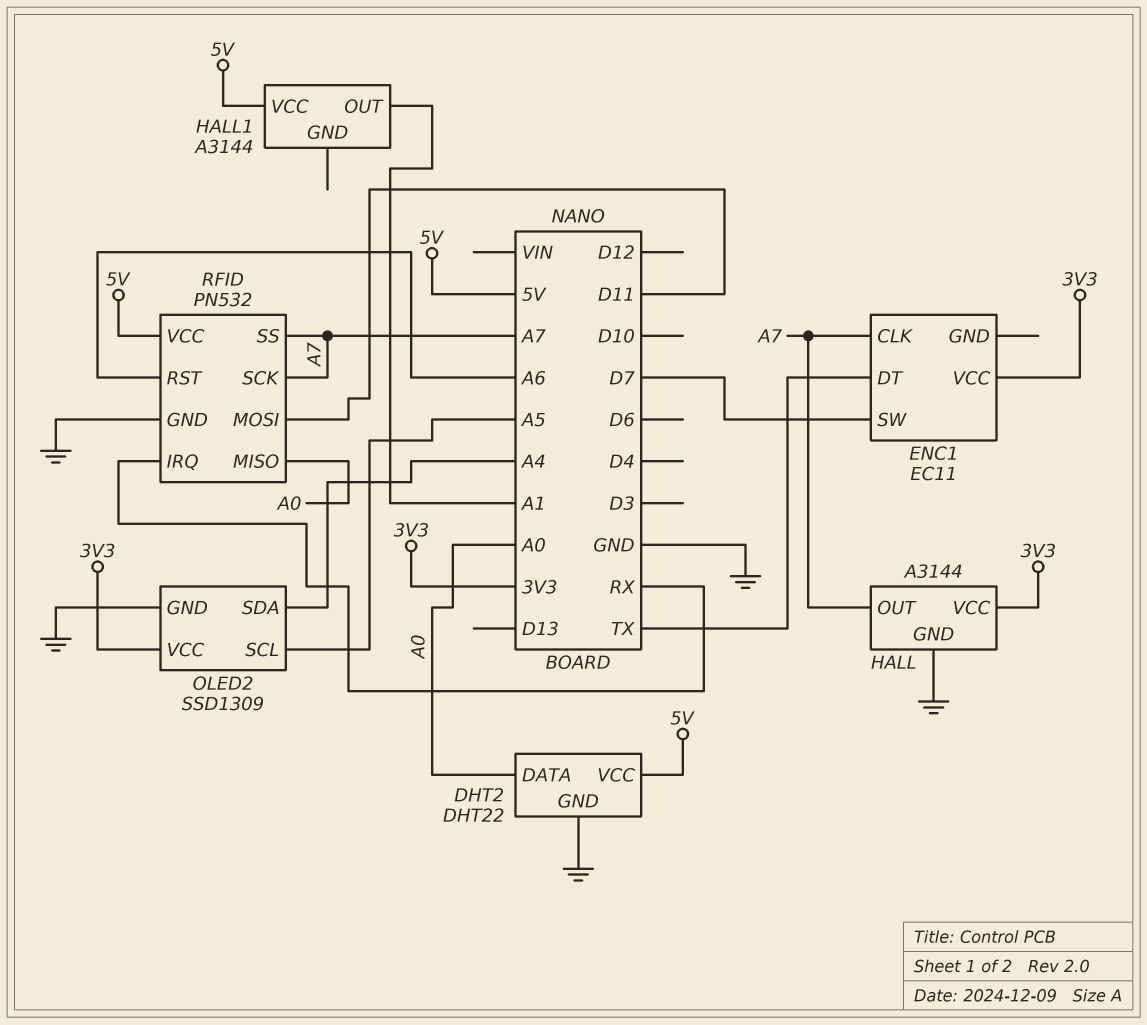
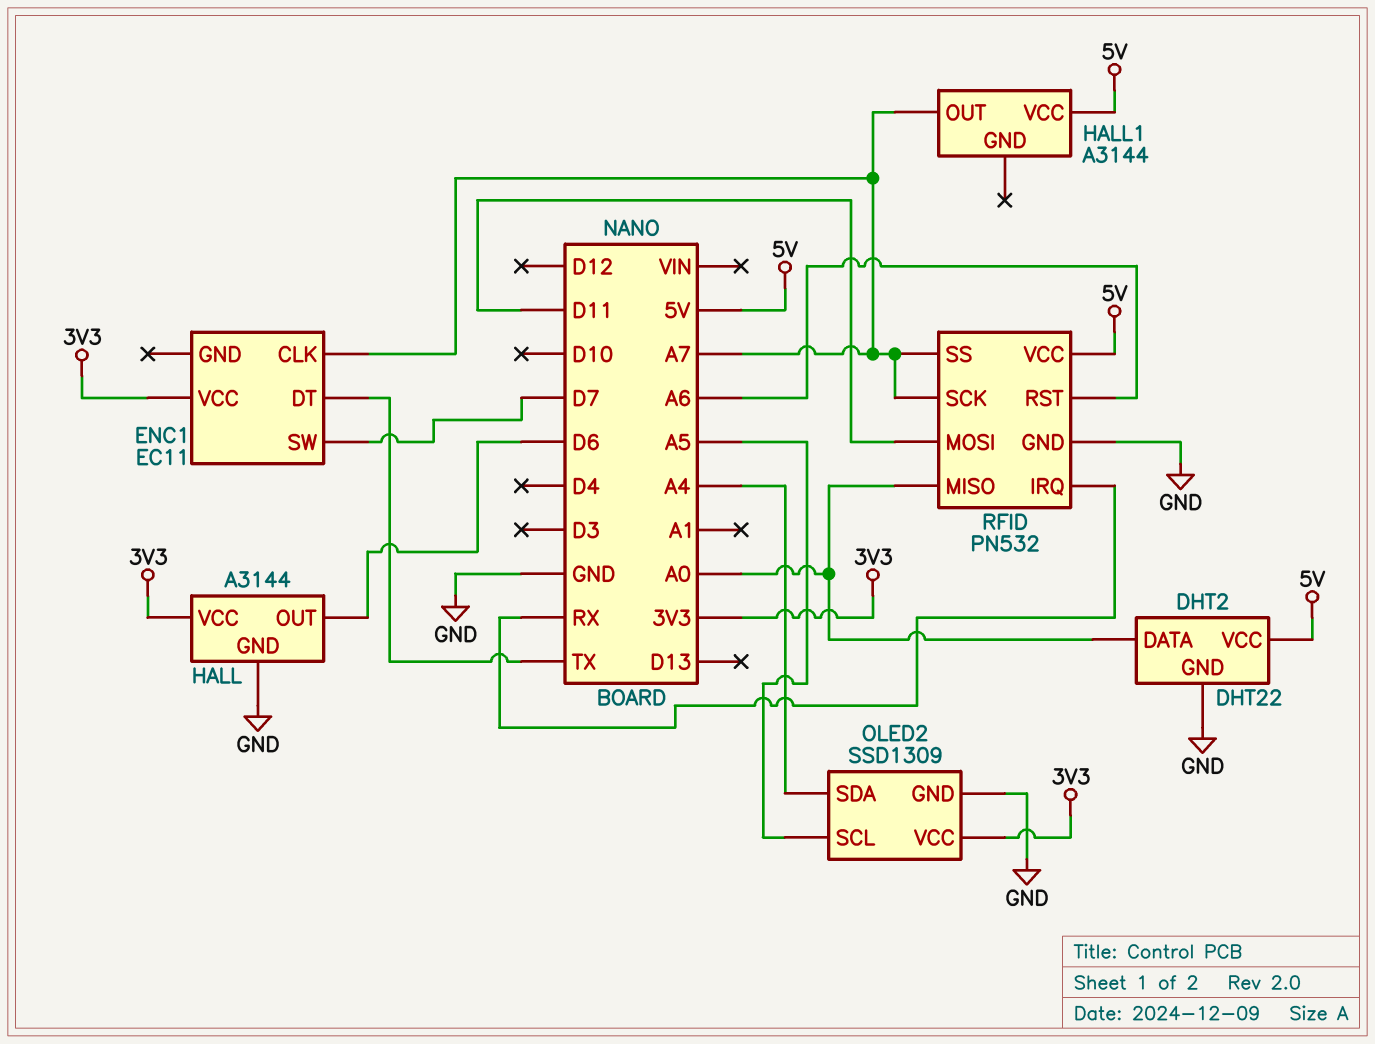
HALL pin OUT: A7 -> D6
HALL1 pin OUT: A1 -> A7

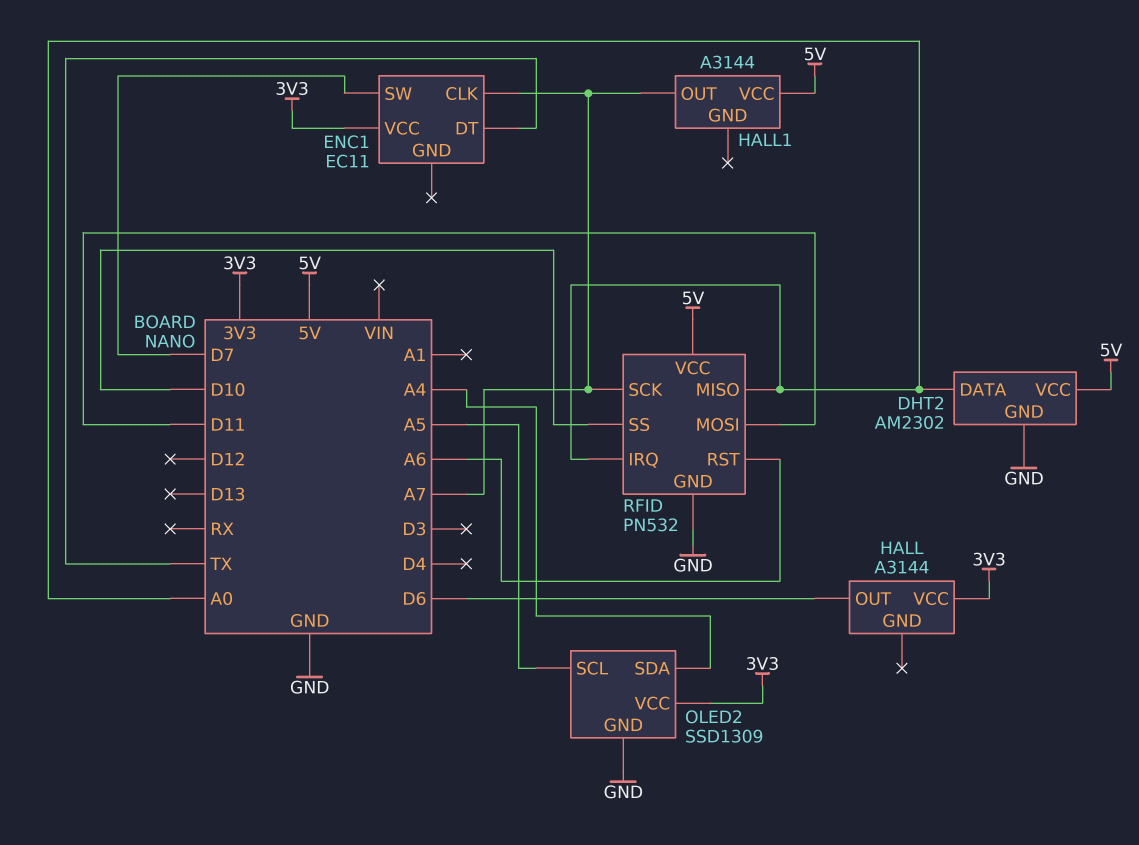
DHT2: DHT22 -> AM2302
HALL pin GND: GND -> none
RFID pin IRQ: RX -> A0
RFID pin SS: A7 -> D10

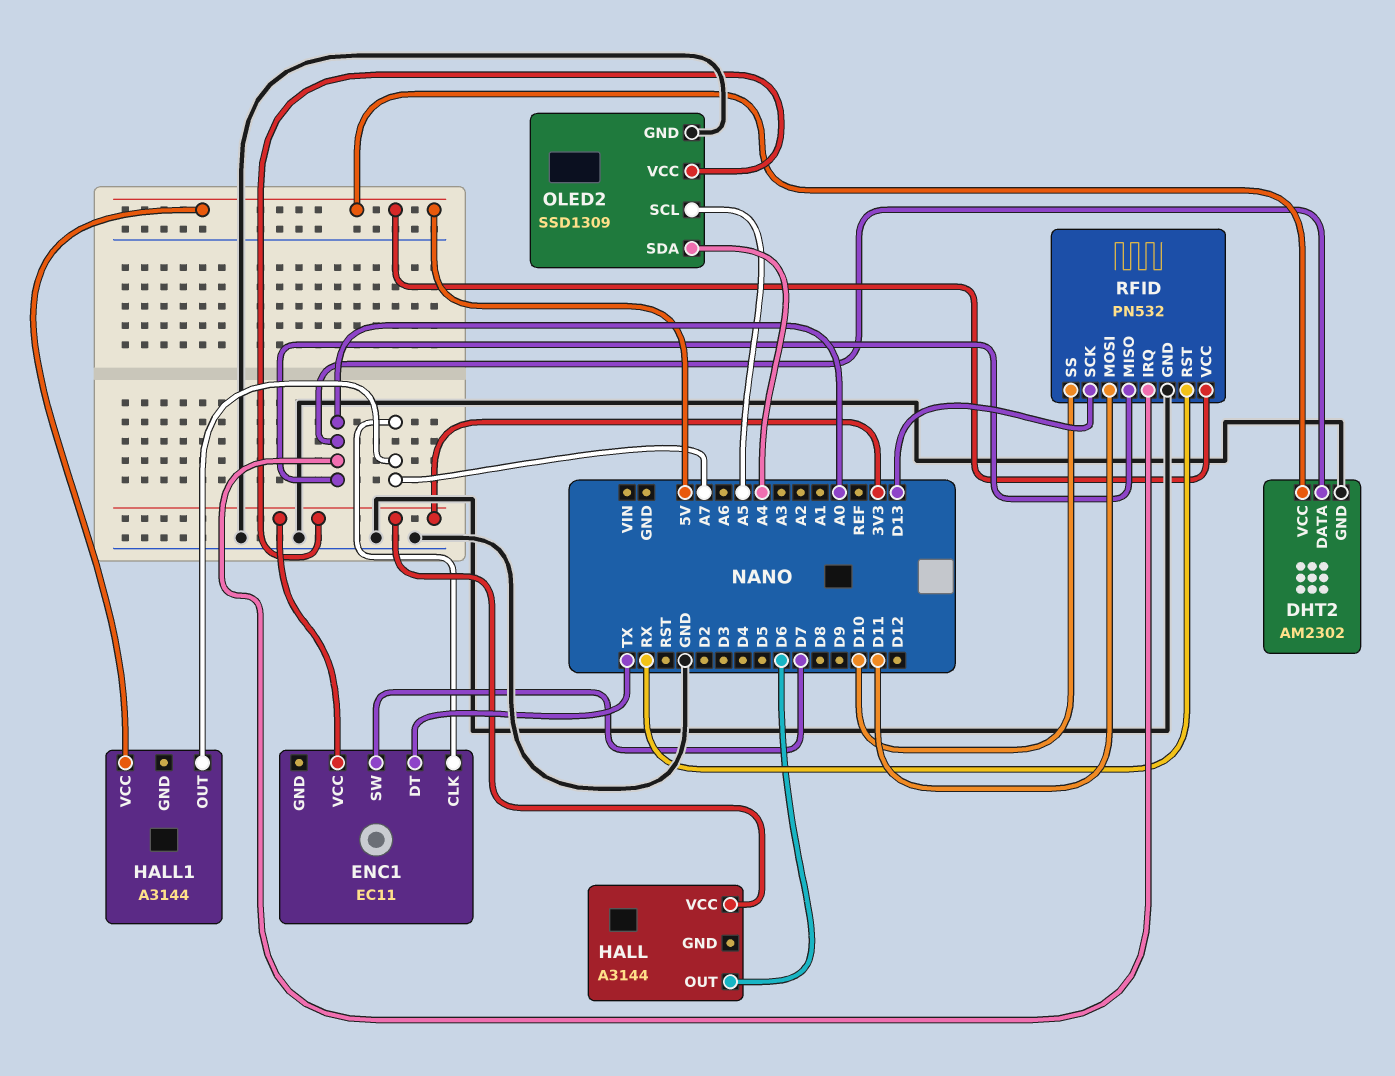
RFID pin RST: A6 -> RX
RFID pin SCK: A7 -> D13

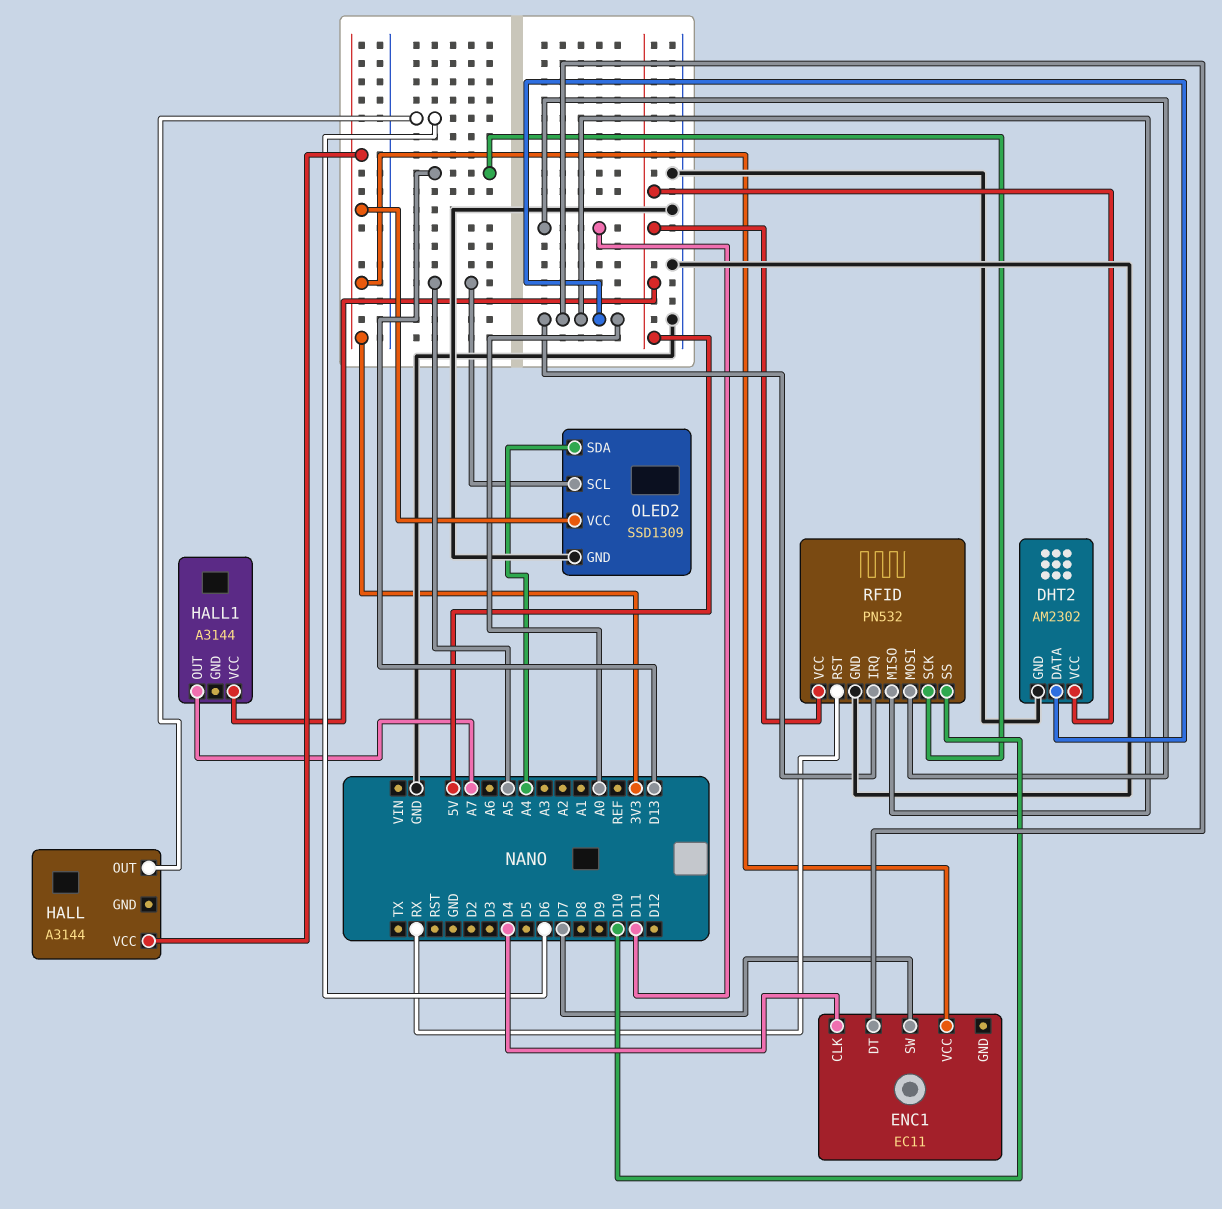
ENC1 pin CLK: A7 -> D4
ENC1 pin DT: TX -> A0

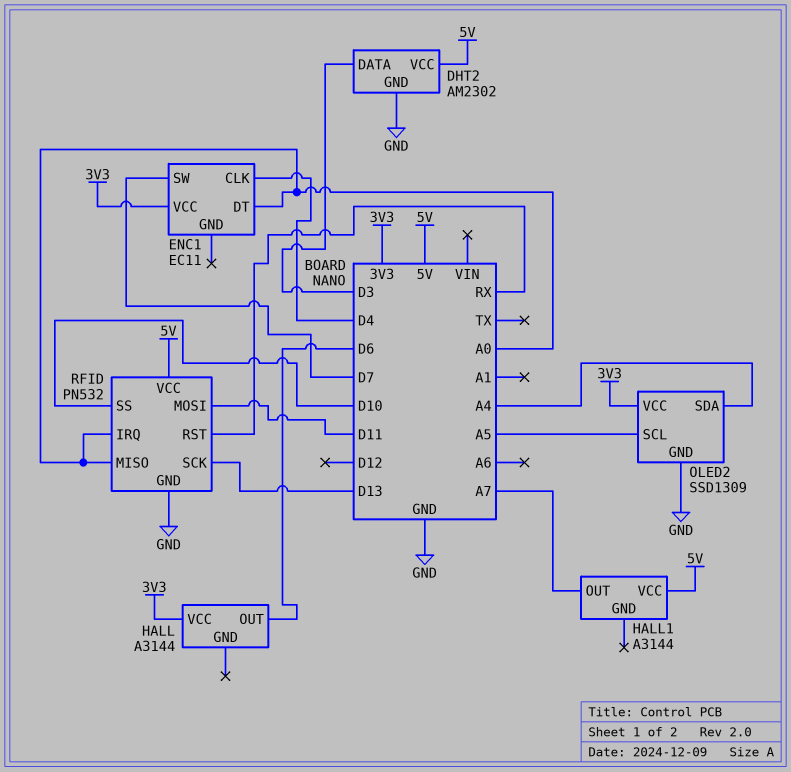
DHT2 pin DATA: A0 -> D3

